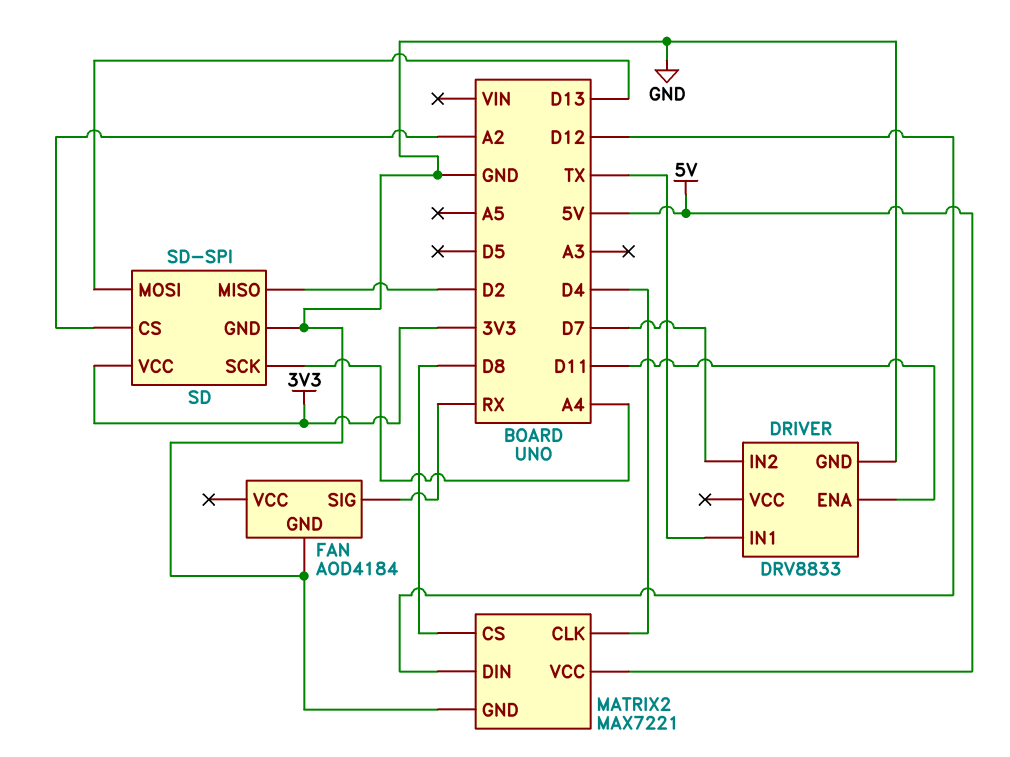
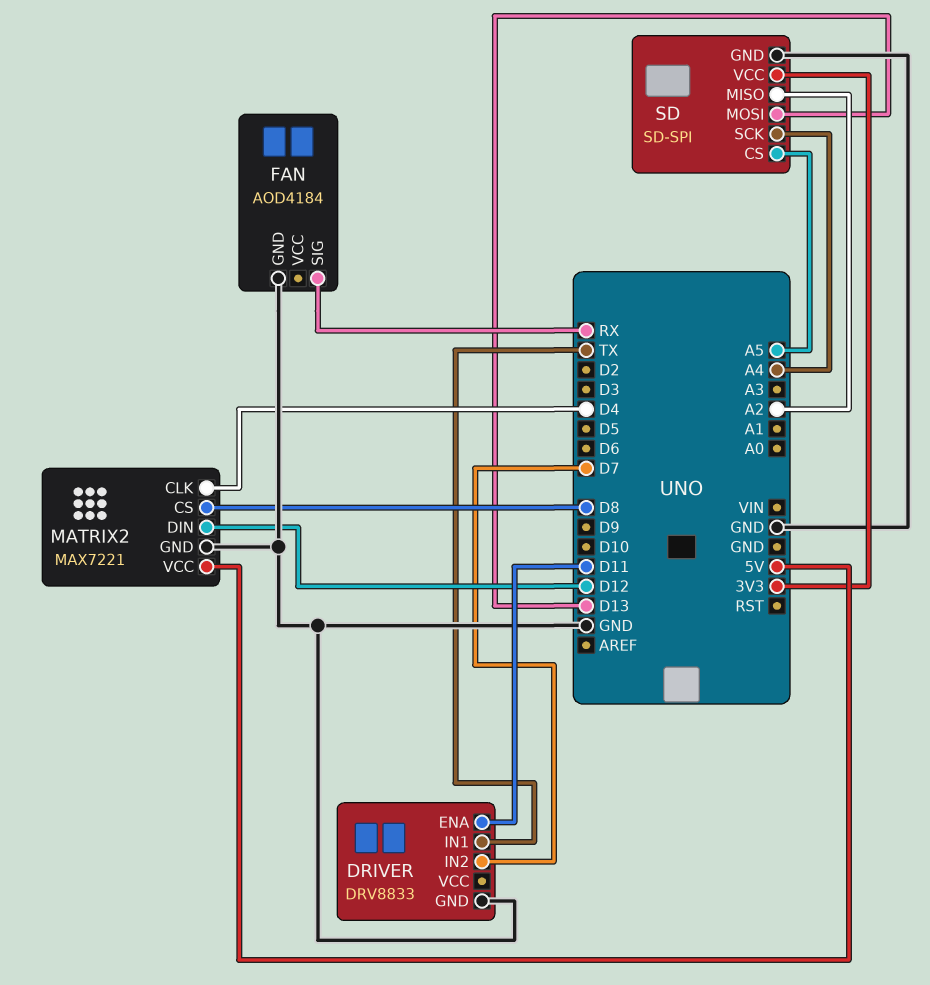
SD pin CS: A2 -> A5
SD pin MISO: D2 -> A2

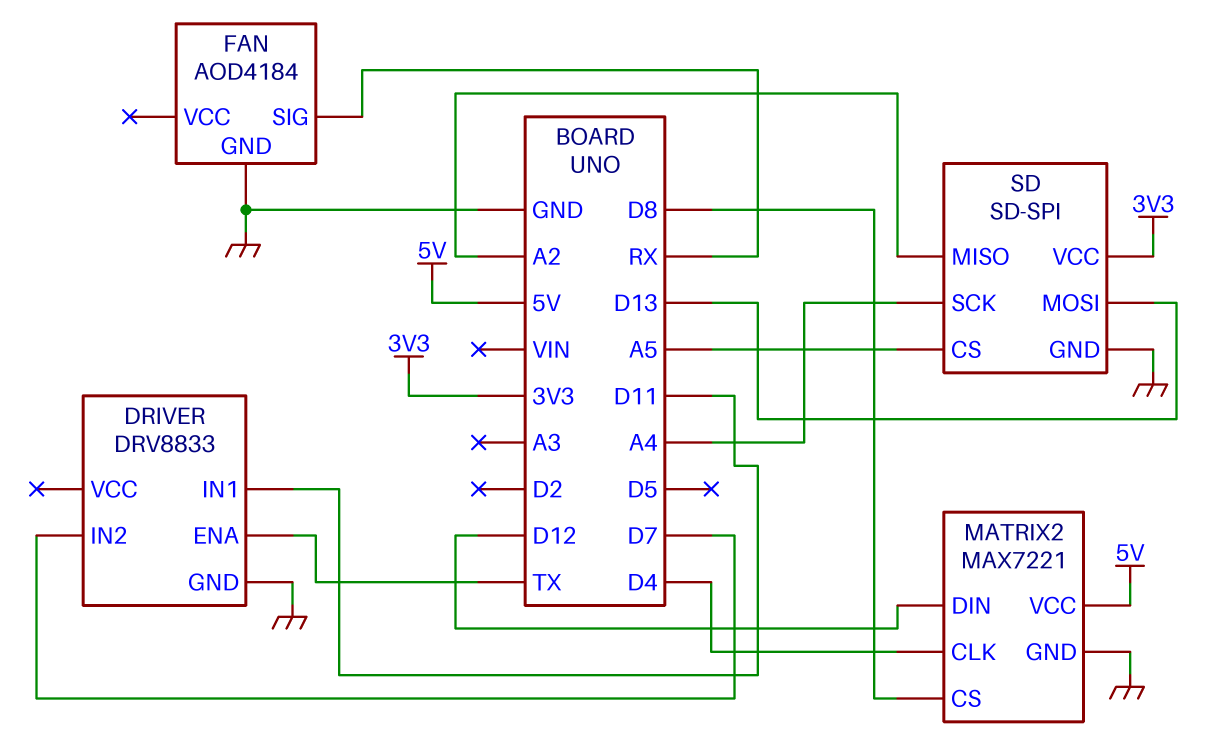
DRIVER pin ENA: D11 -> TX
DRIVER pin IN1: TX -> D11

